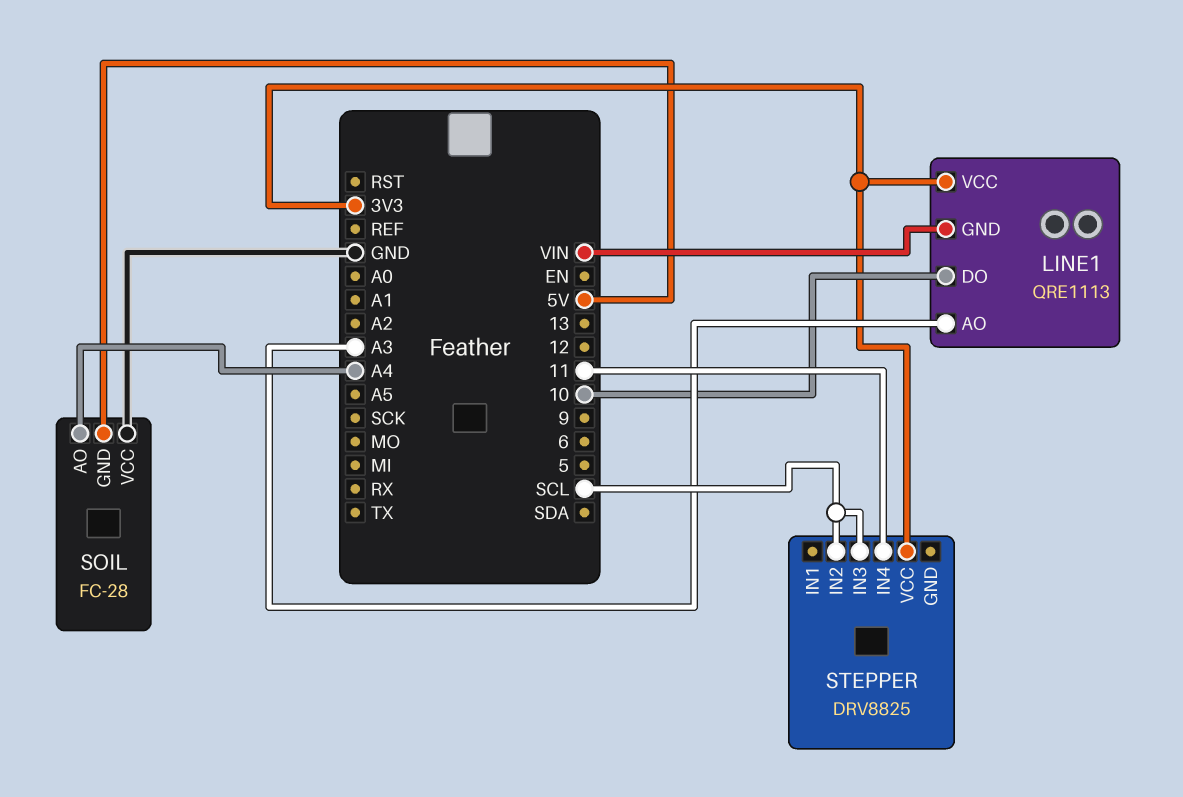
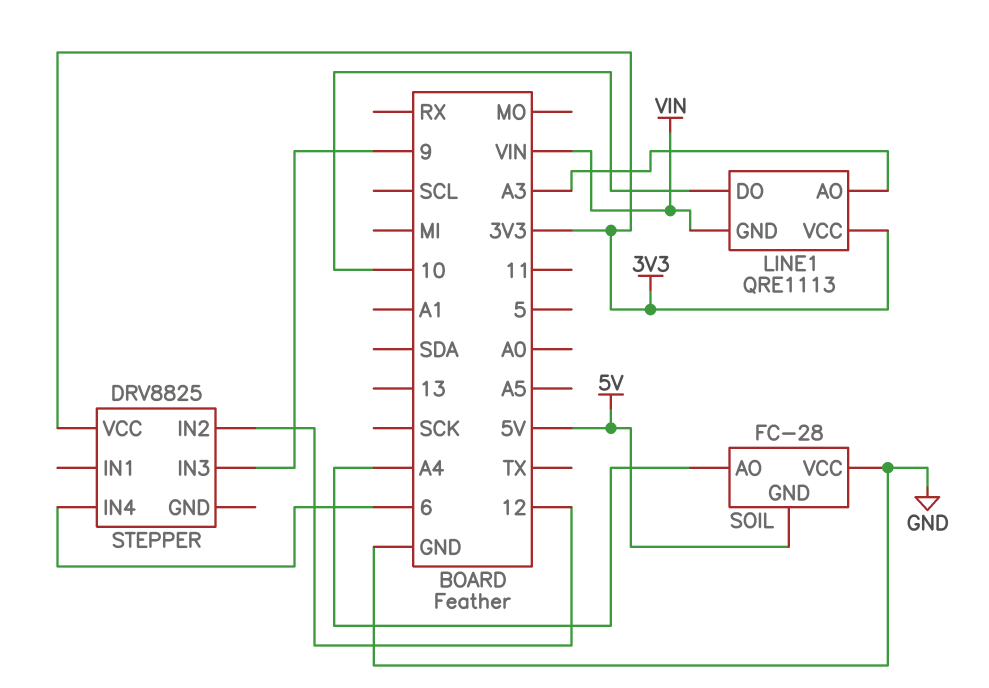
STEPPER pin IN2: SCL -> 12
STEPPER pin IN3: SCL -> 9
STEPPER pin IN4: 11 -> 6

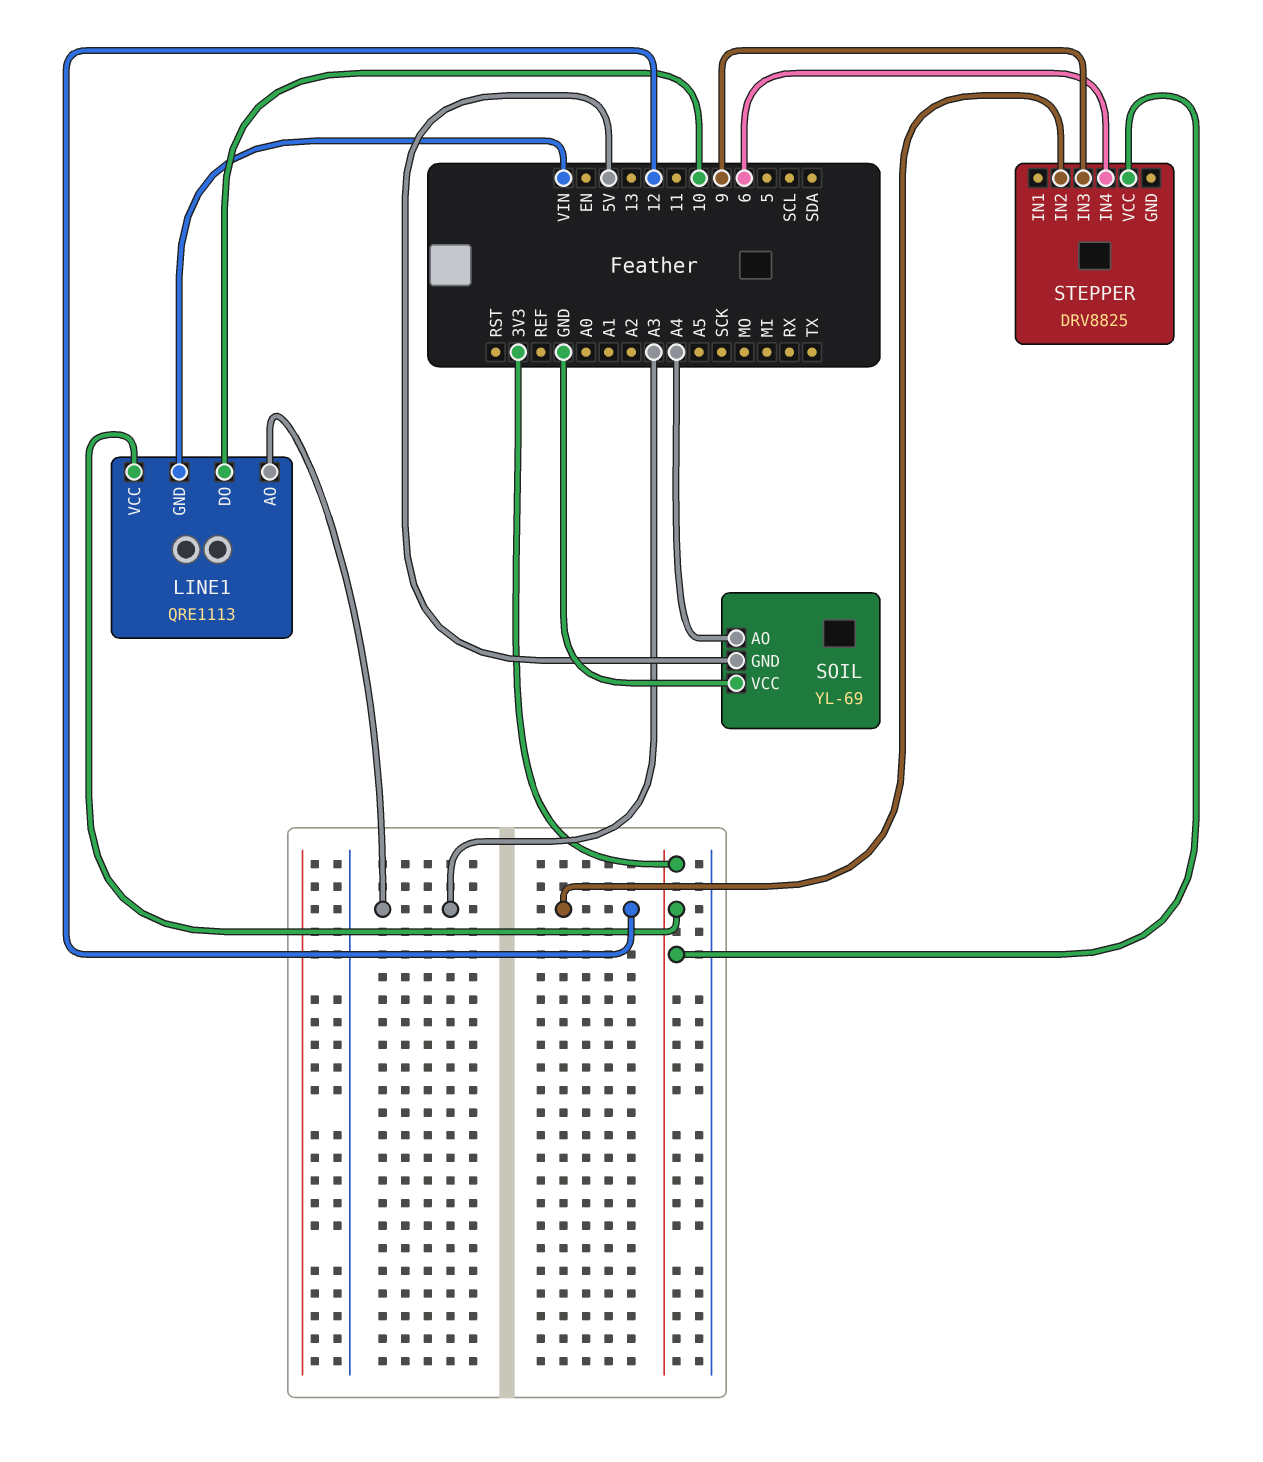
SOIL: FC-28 -> YL-69

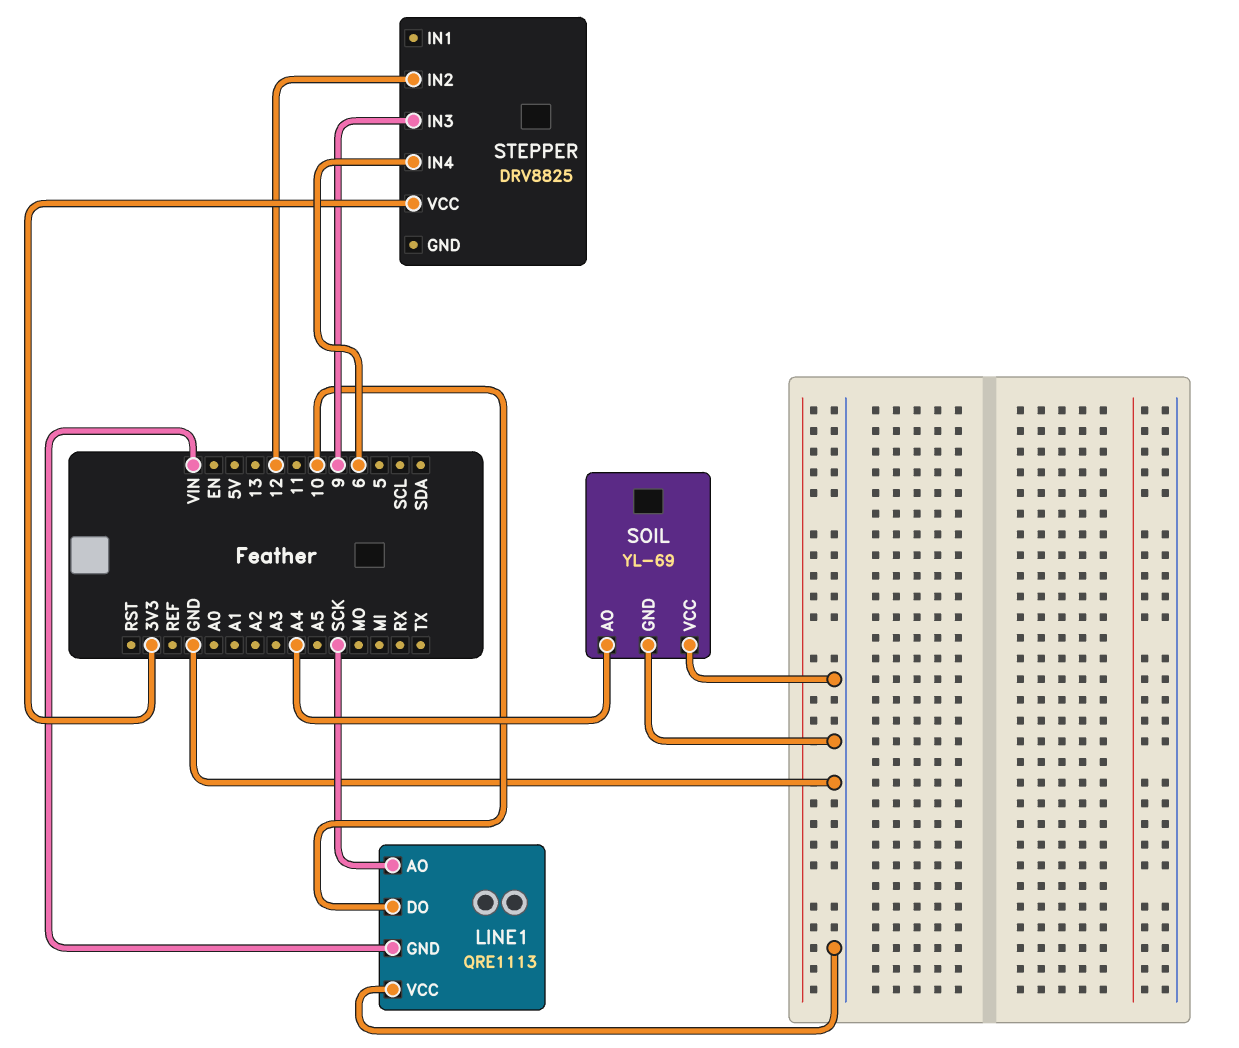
LINE1 pin AO: A3 -> SCK
LINE1 pin VCC: 3V3 -> GND
SOIL pin GND: 5V -> GND

